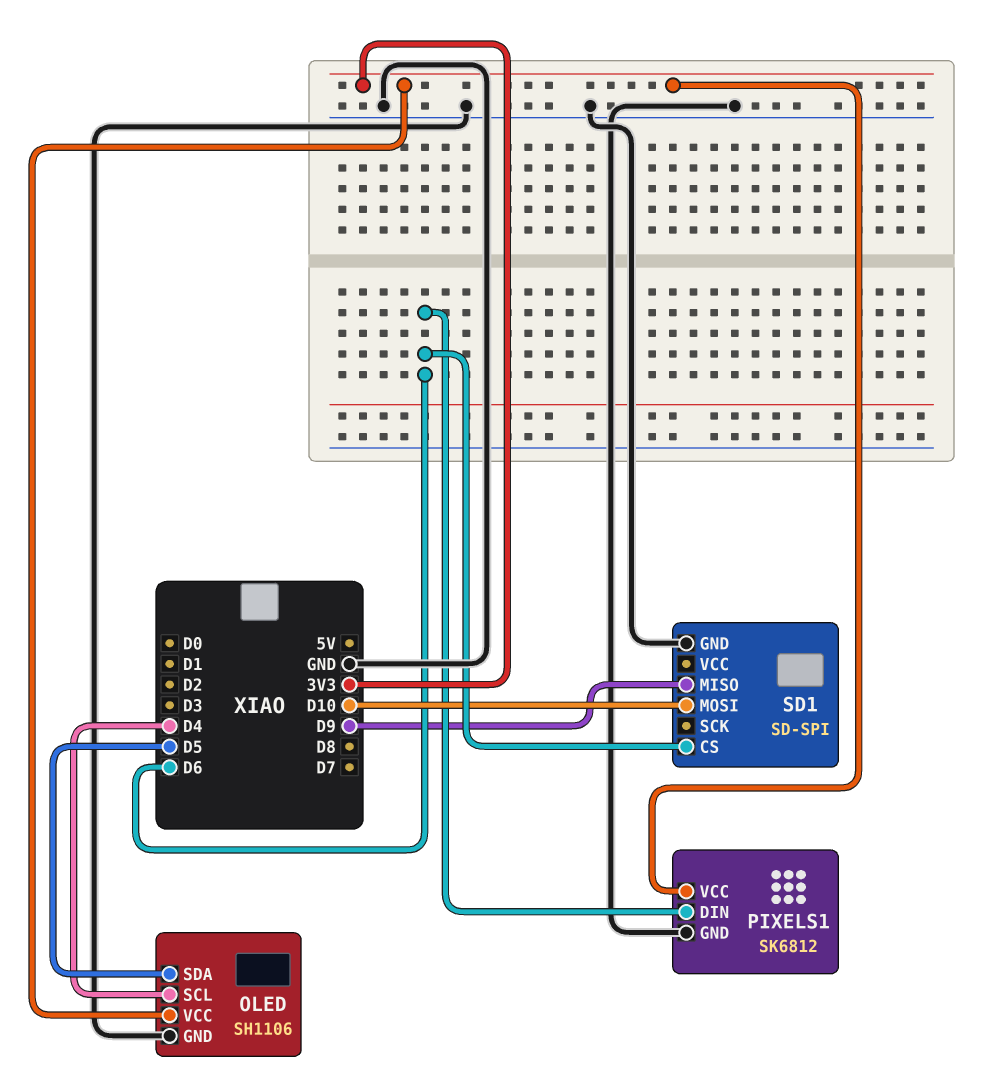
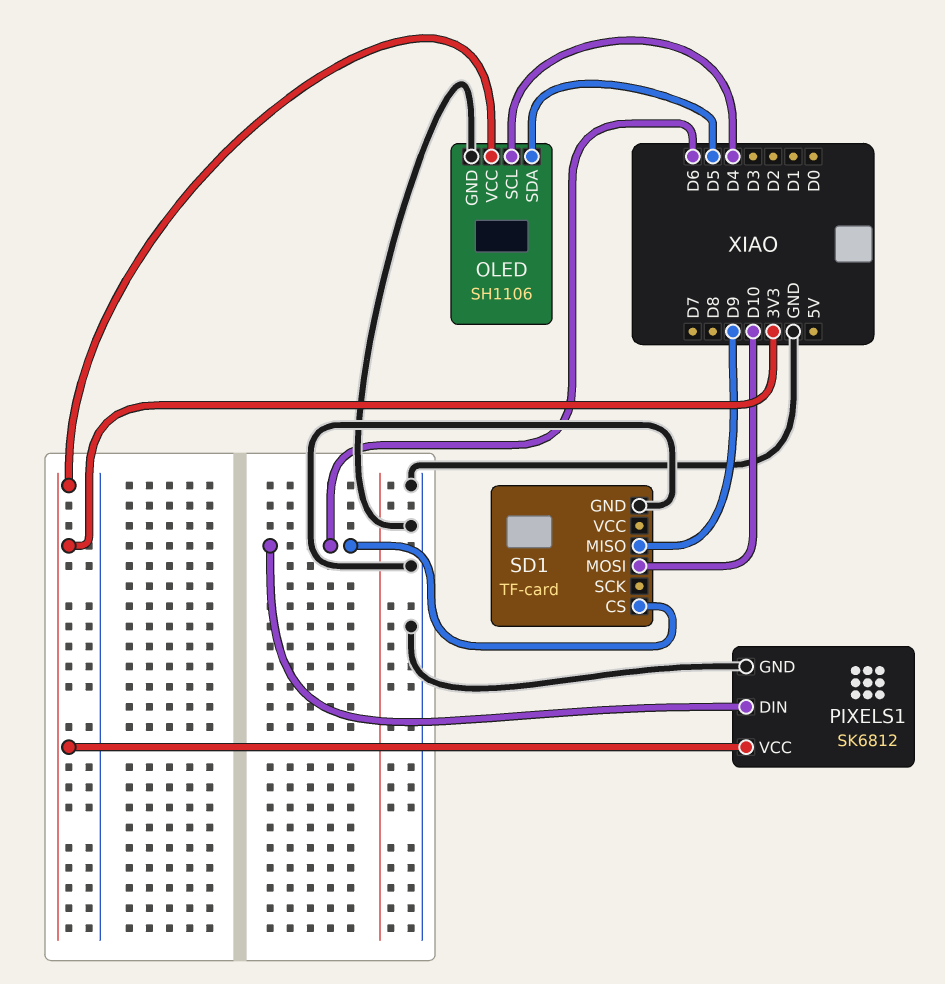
SD1: SD-SPI -> TF-card

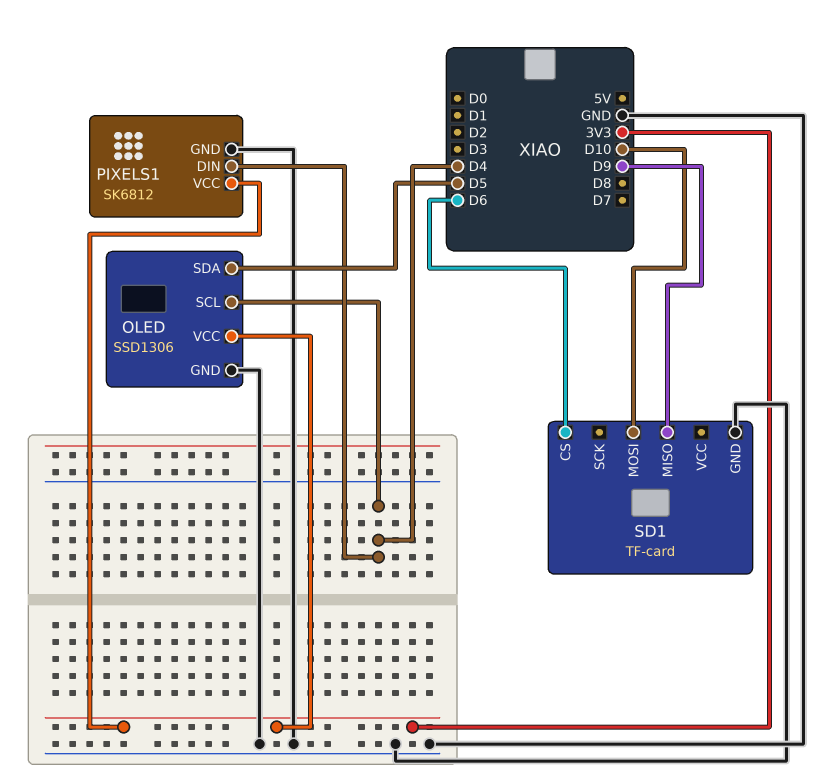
OLED: SH1106 -> SSD1306
PIXELS1 pin DIN: D6 -> D4

